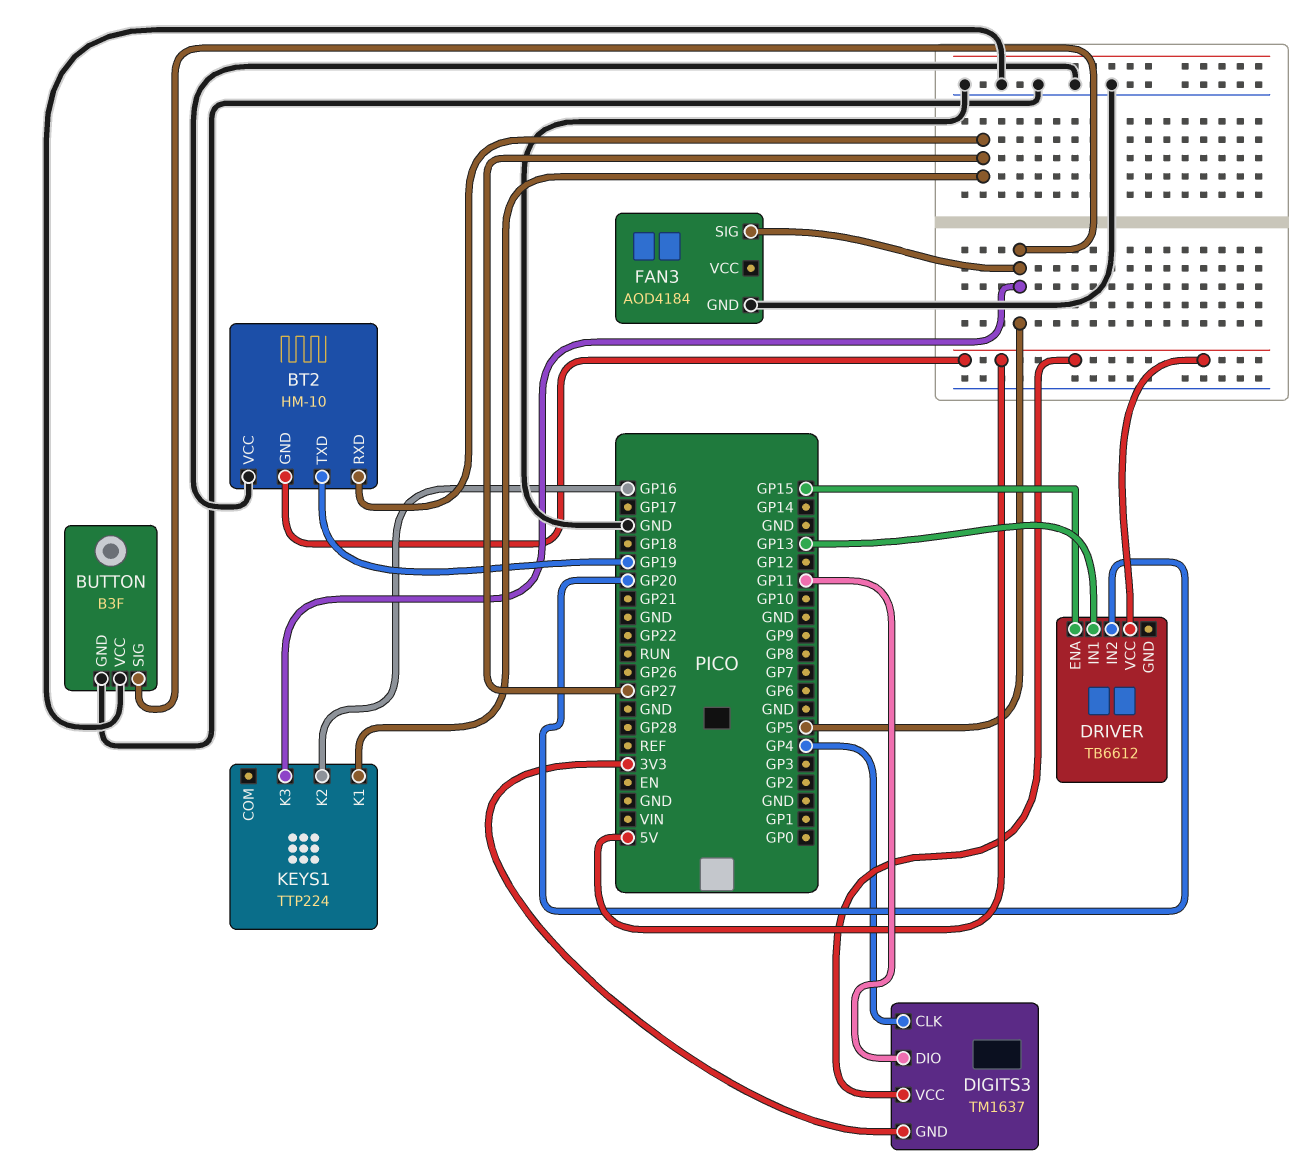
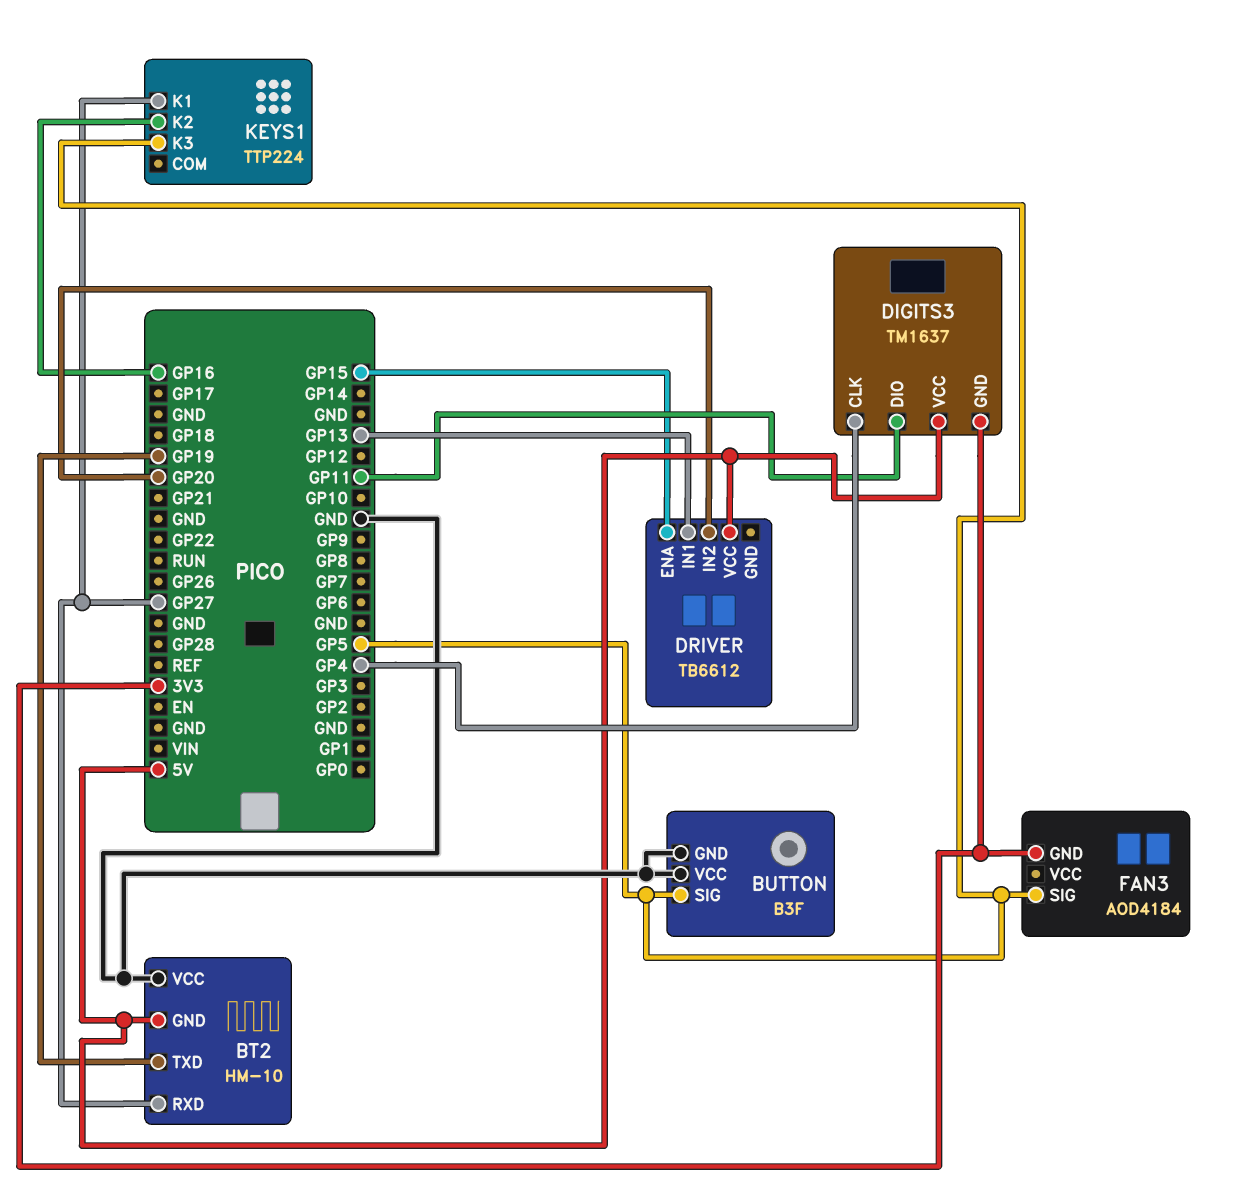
FAN3 pin GND: GND -> 3V3

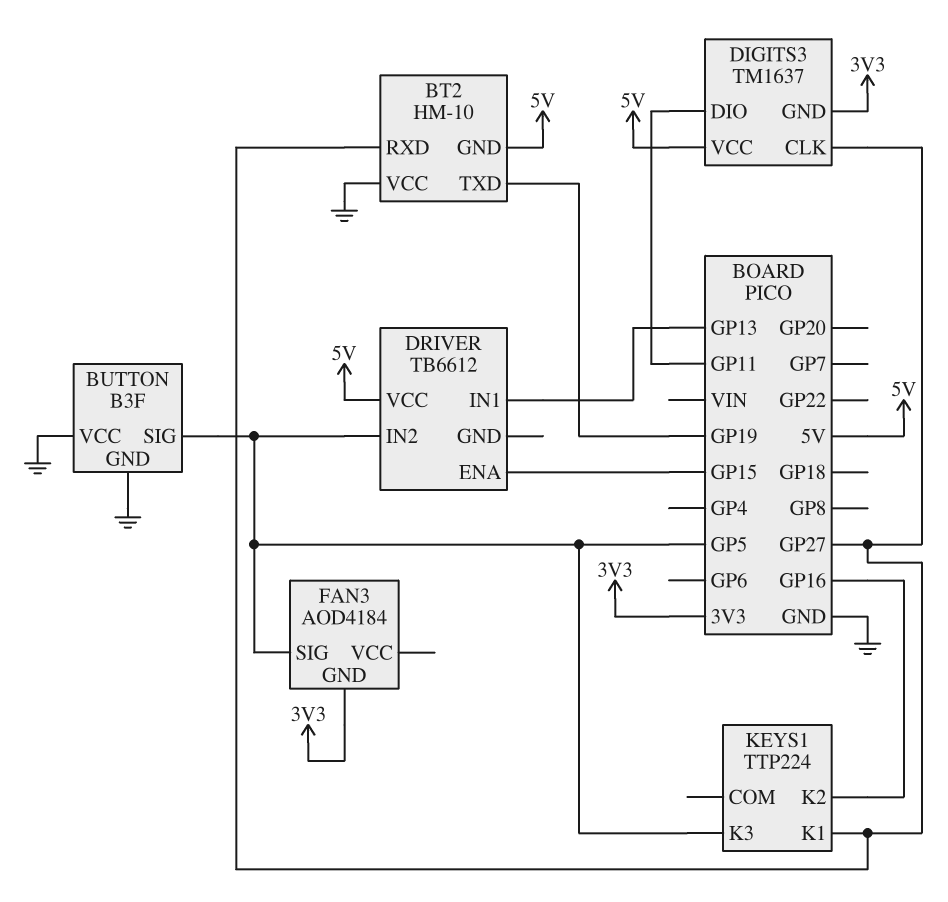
DIGITS3 pin CLK: GP4 -> GP27
DRIVER pin IN2: GP20 -> GP5

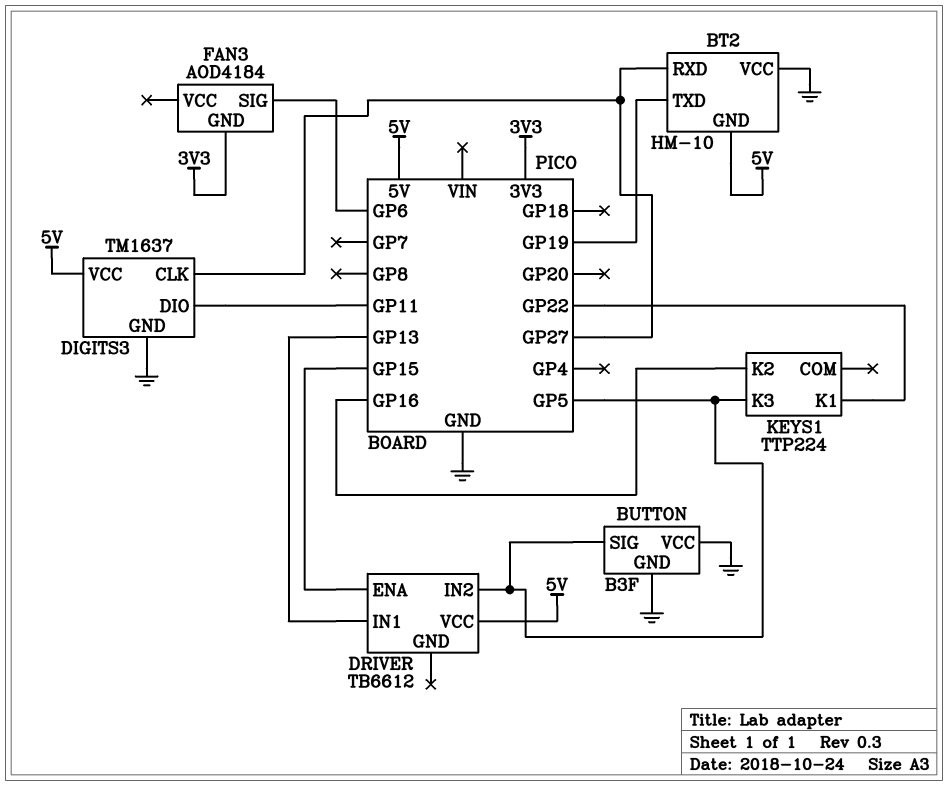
DIGITS3 pin GND: 3V3 -> GND
FAN3 pin SIG: GP5 -> GP6
KEYS1 pin K1: GP27 -> GP22

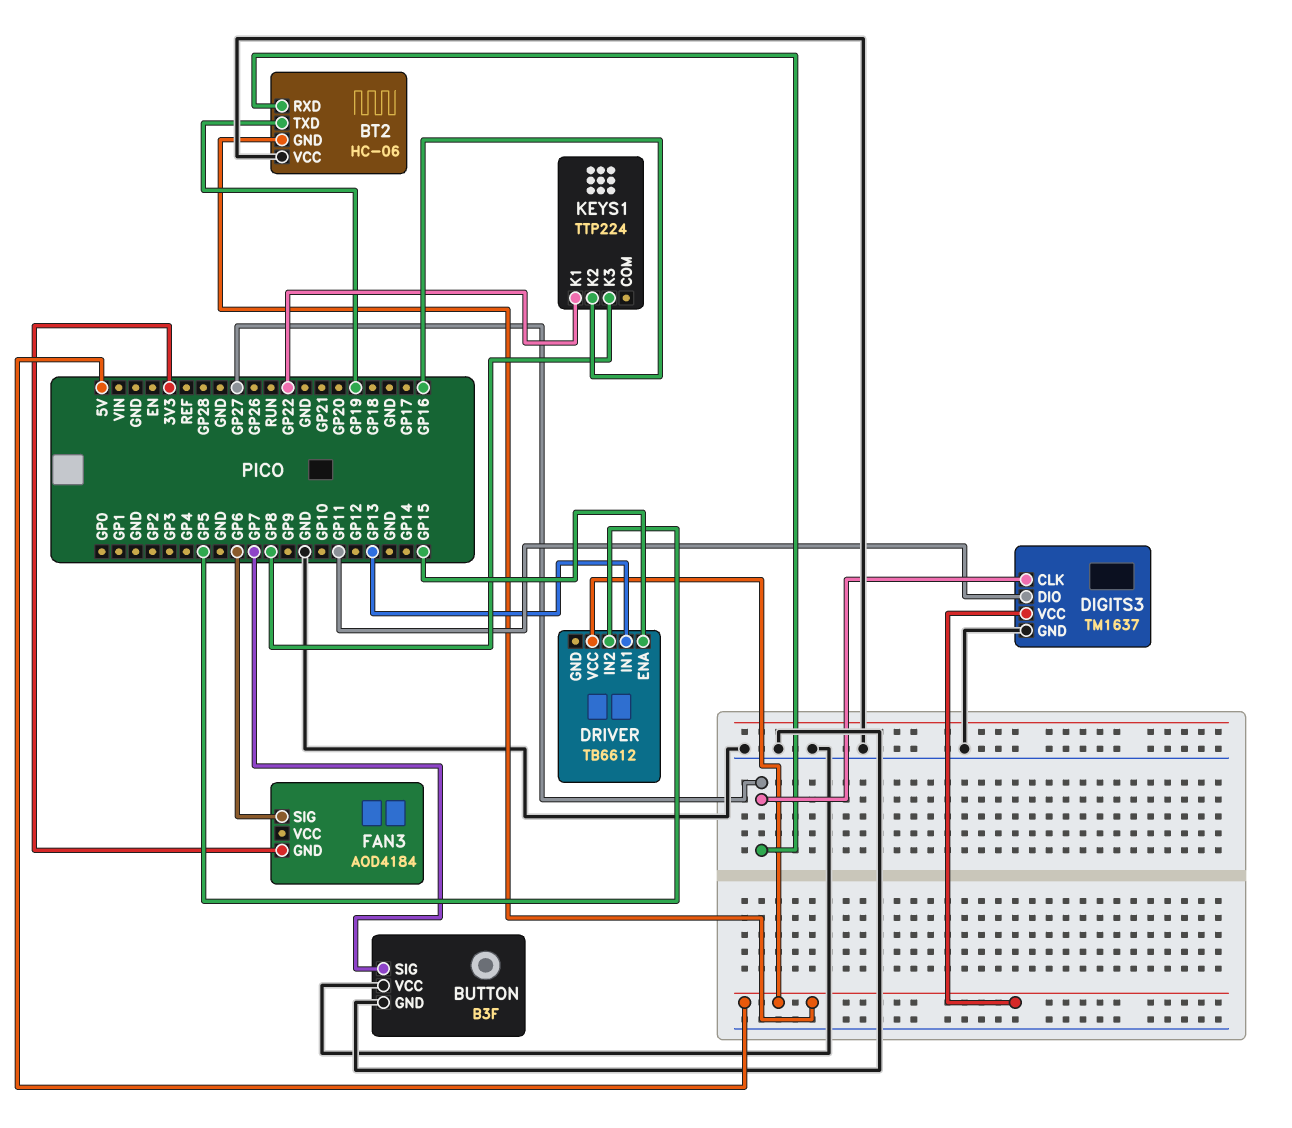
BT2: HM-10 -> HC-06
BUTTON pin SIG: GP5 -> GP7
KEYS1 pin K3: GP5 -> GP8

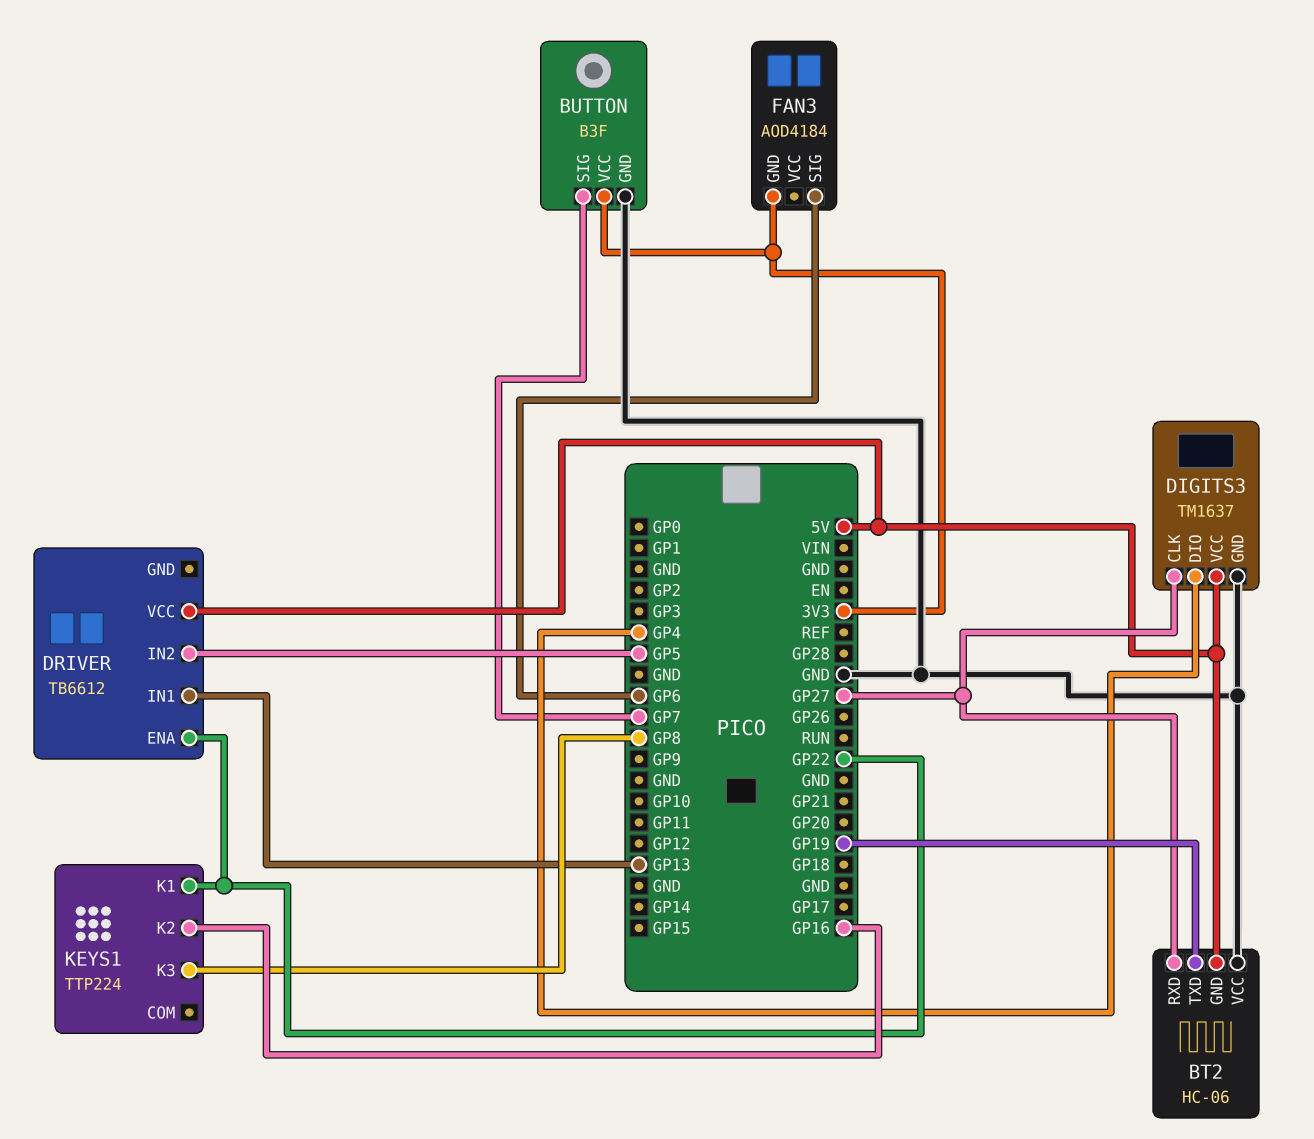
BUTTON pin VCC: GND -> 3V3
DIGITS3 pin DIO: GP11 -> GP4
DRIVER pin ENA: GP15 -> GP22

